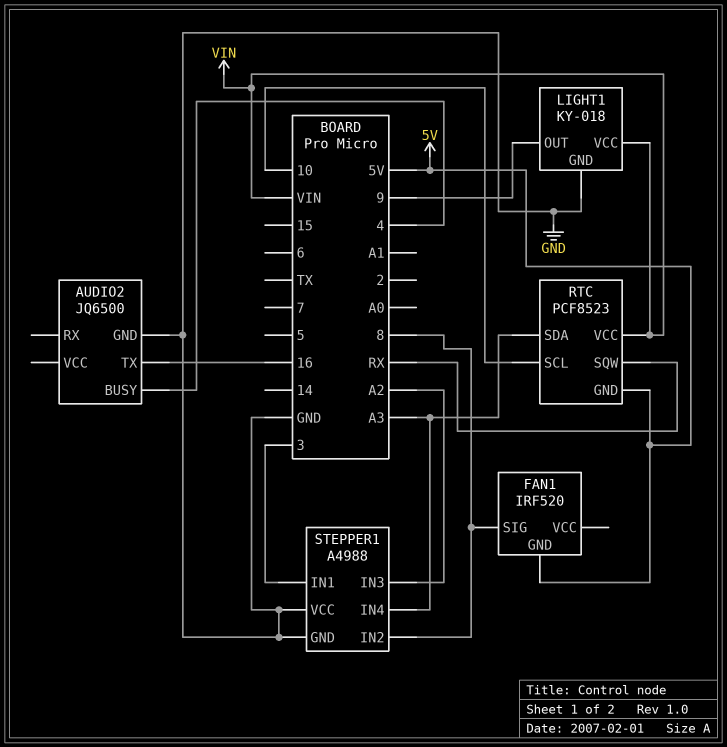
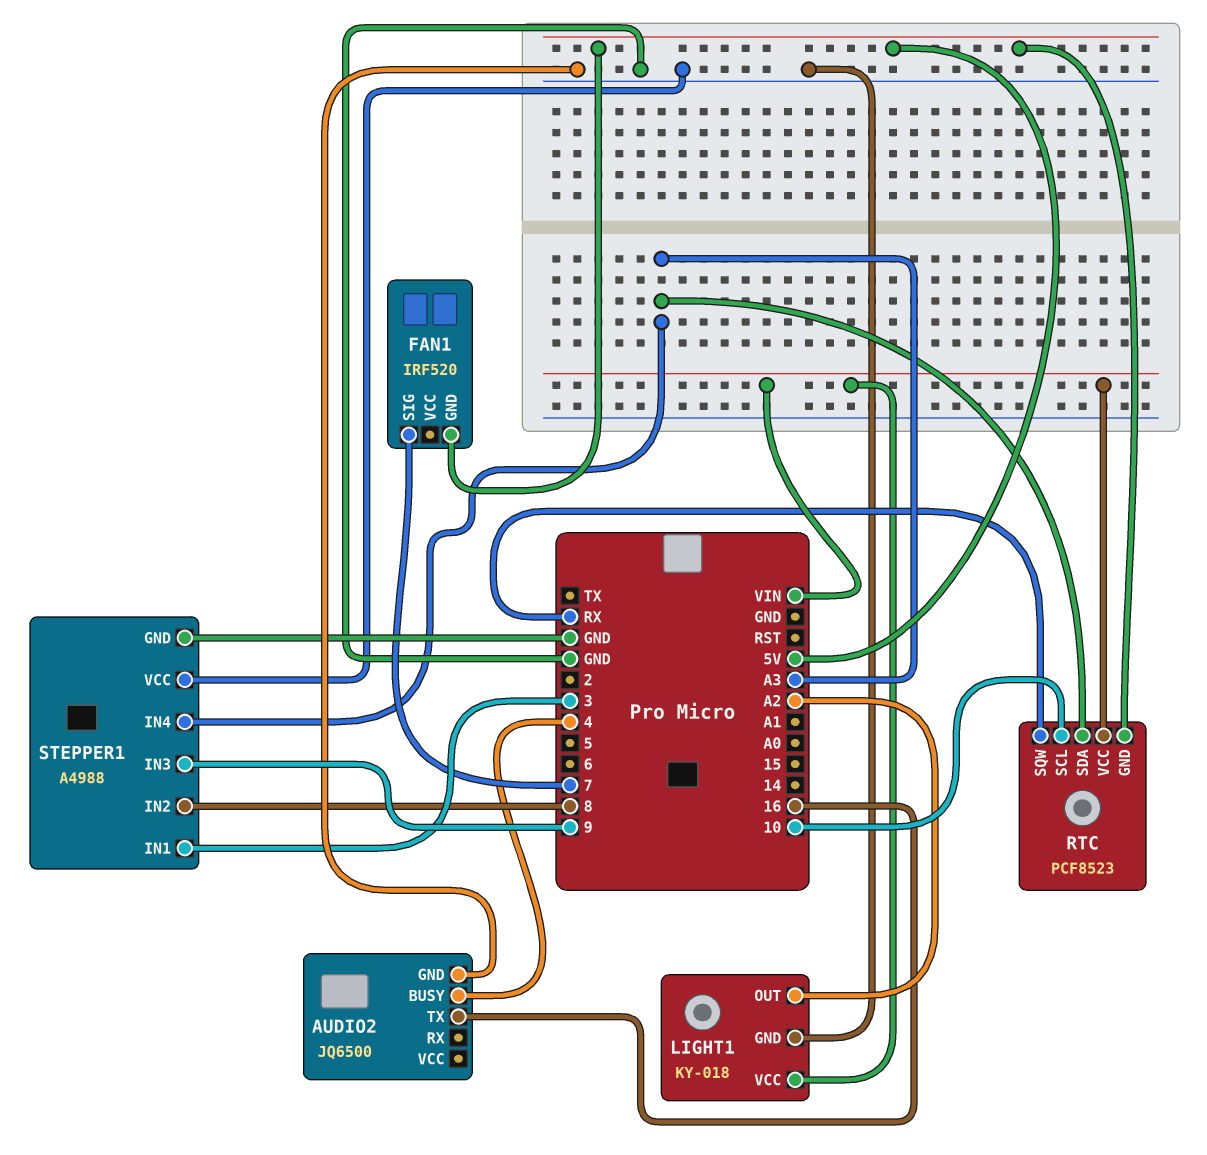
FAN1 pin SIG: 8 -> 7
LIGHT1 pin OUT: 9 -> A2
STEPPER1 pin IN3: A2 -> 9

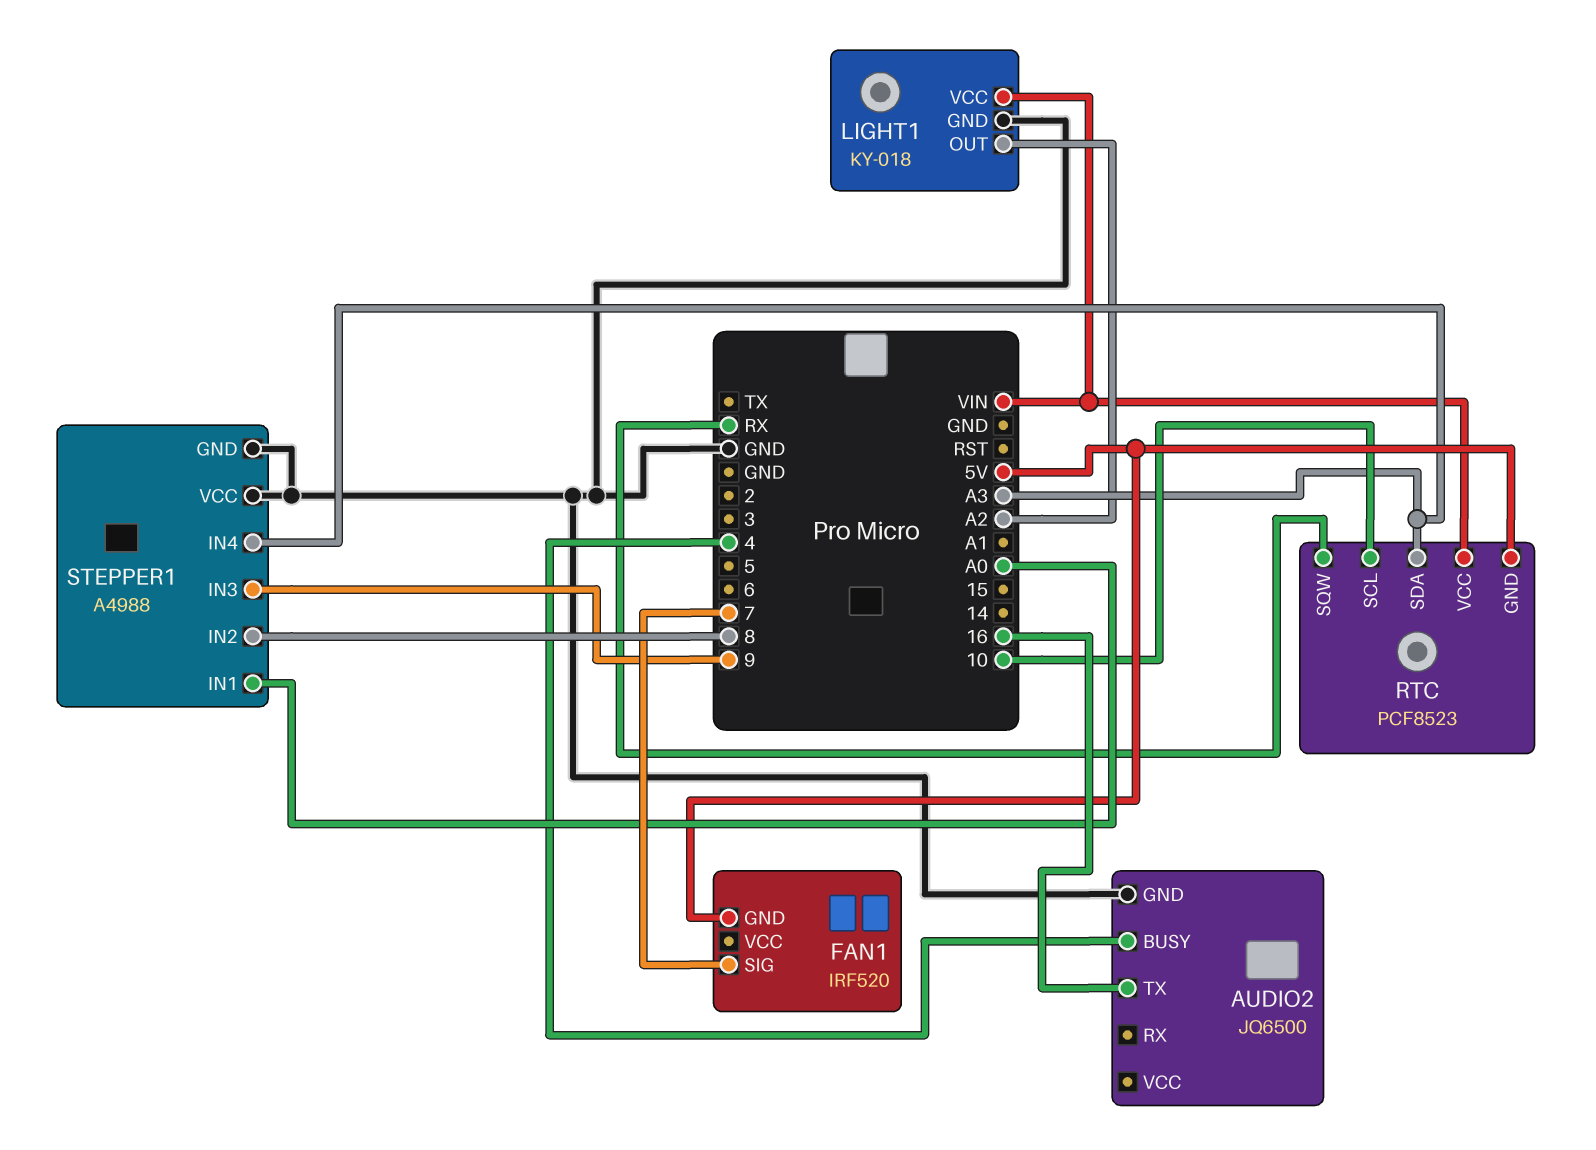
STEPPER1 pin IN1: 3 -> A0

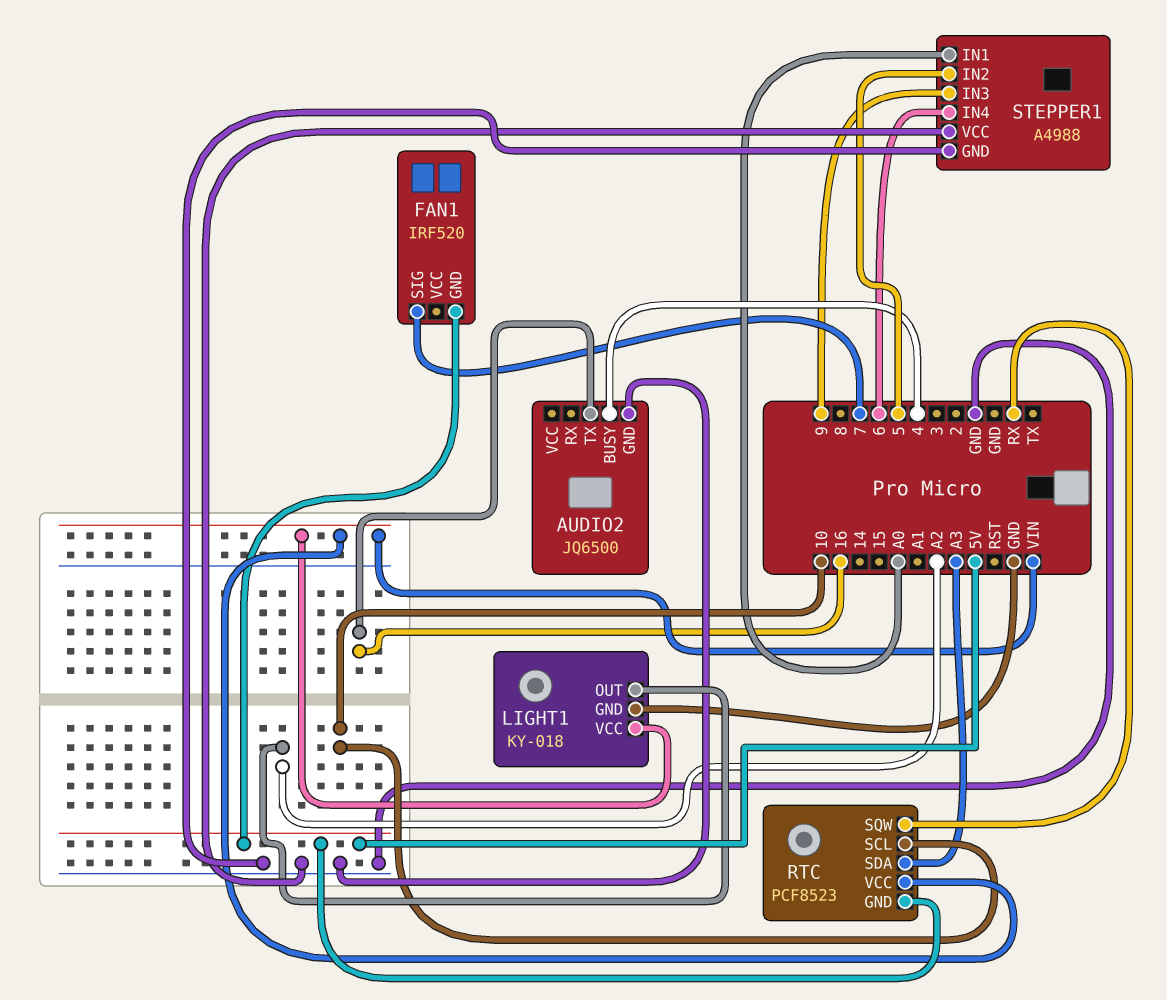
STEPPER1 pin IN2: 8 -> 5
STEPPER1 pin IN4: A3 -> 6

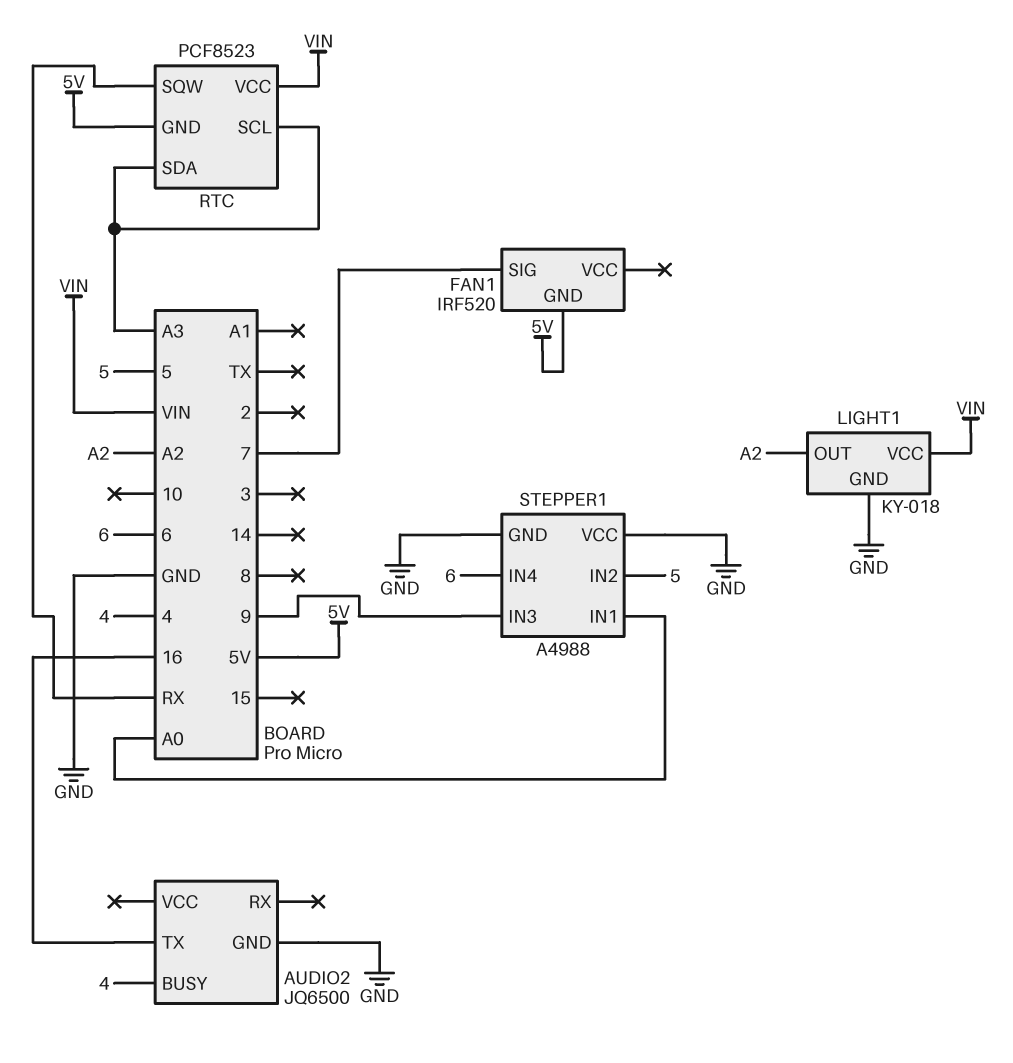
RTC pin SCL: 10 -> A3

